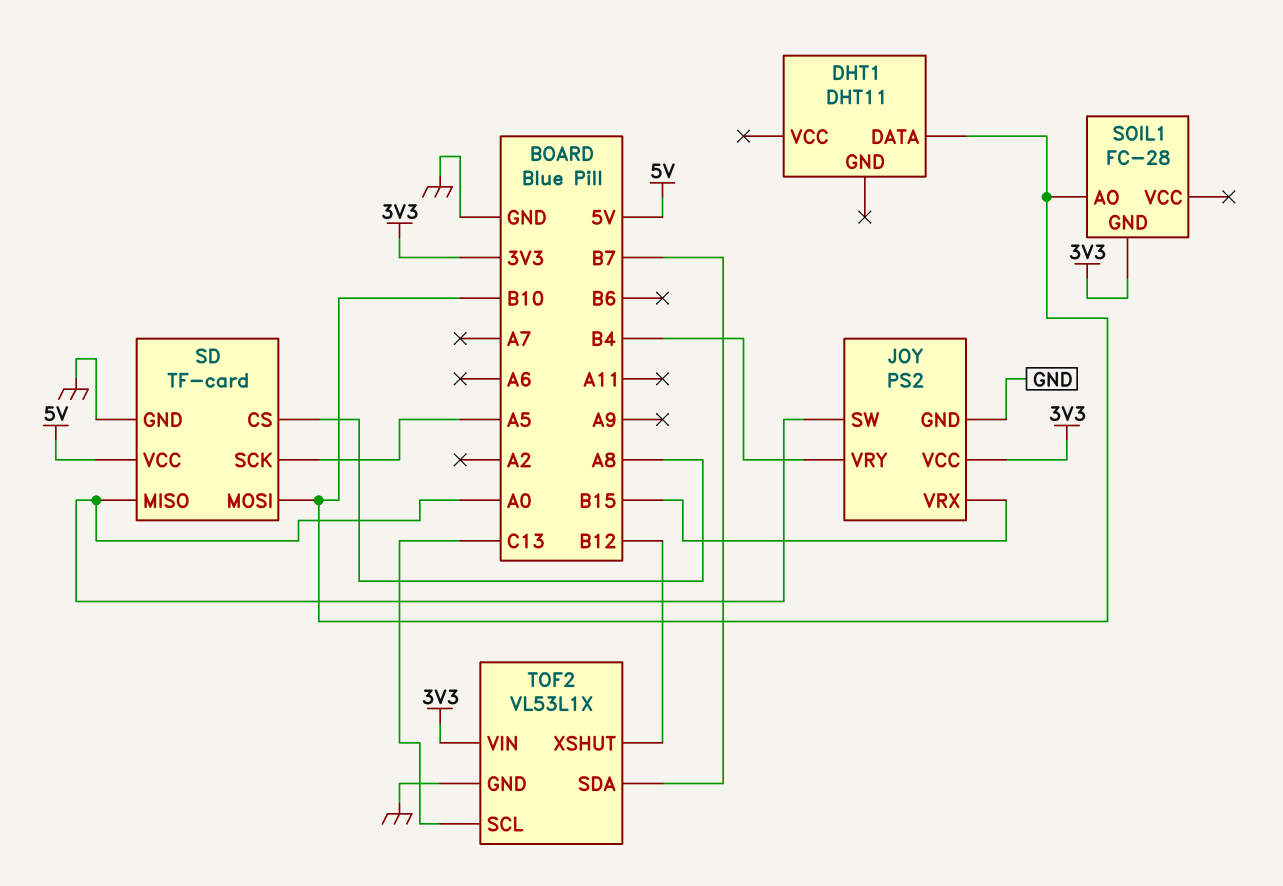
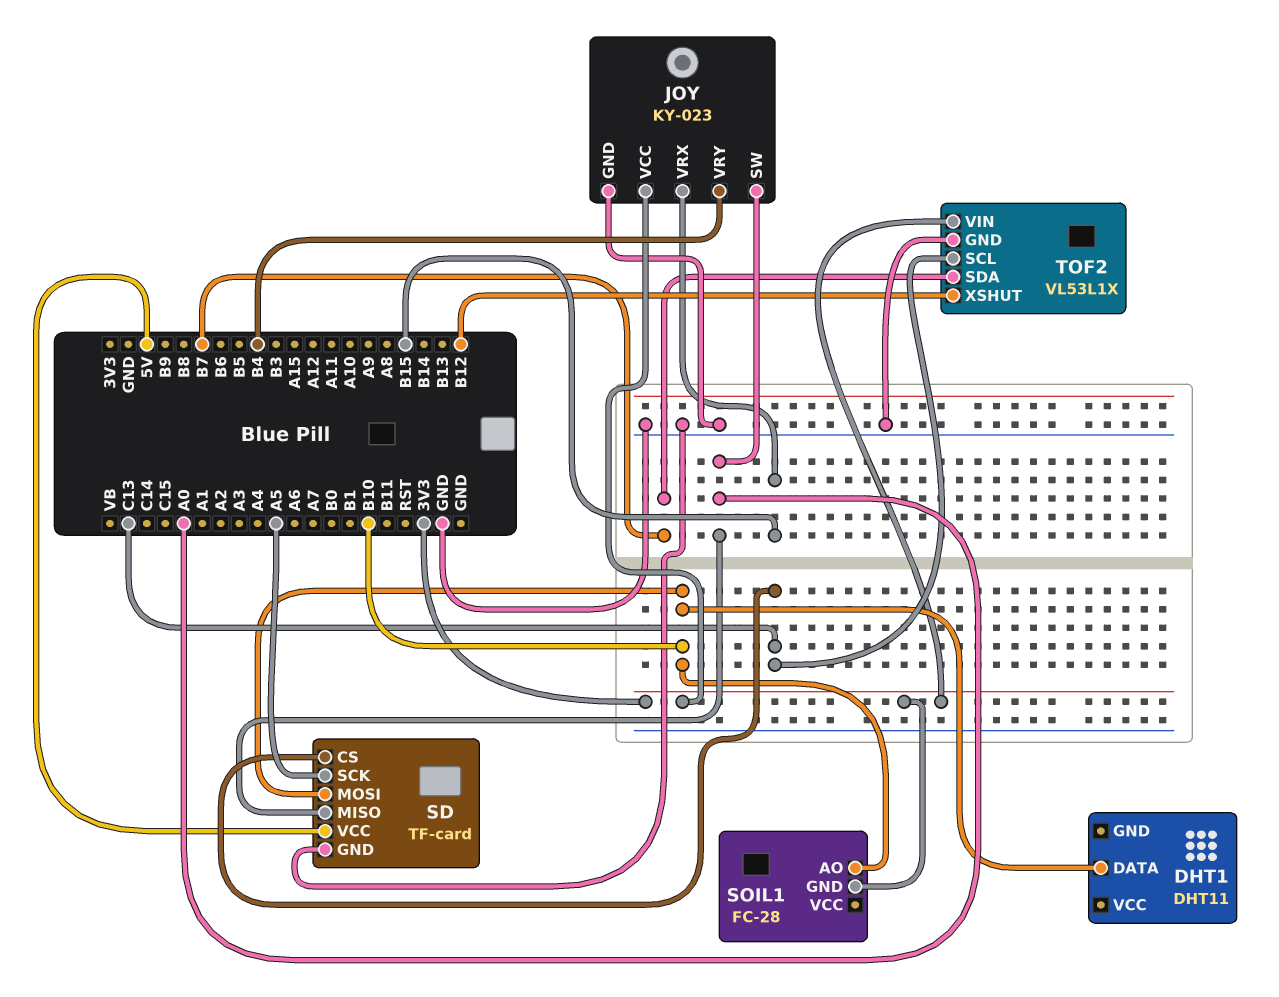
JOY: PS2 -> KY-023
SD pin CS: A8 -> C13

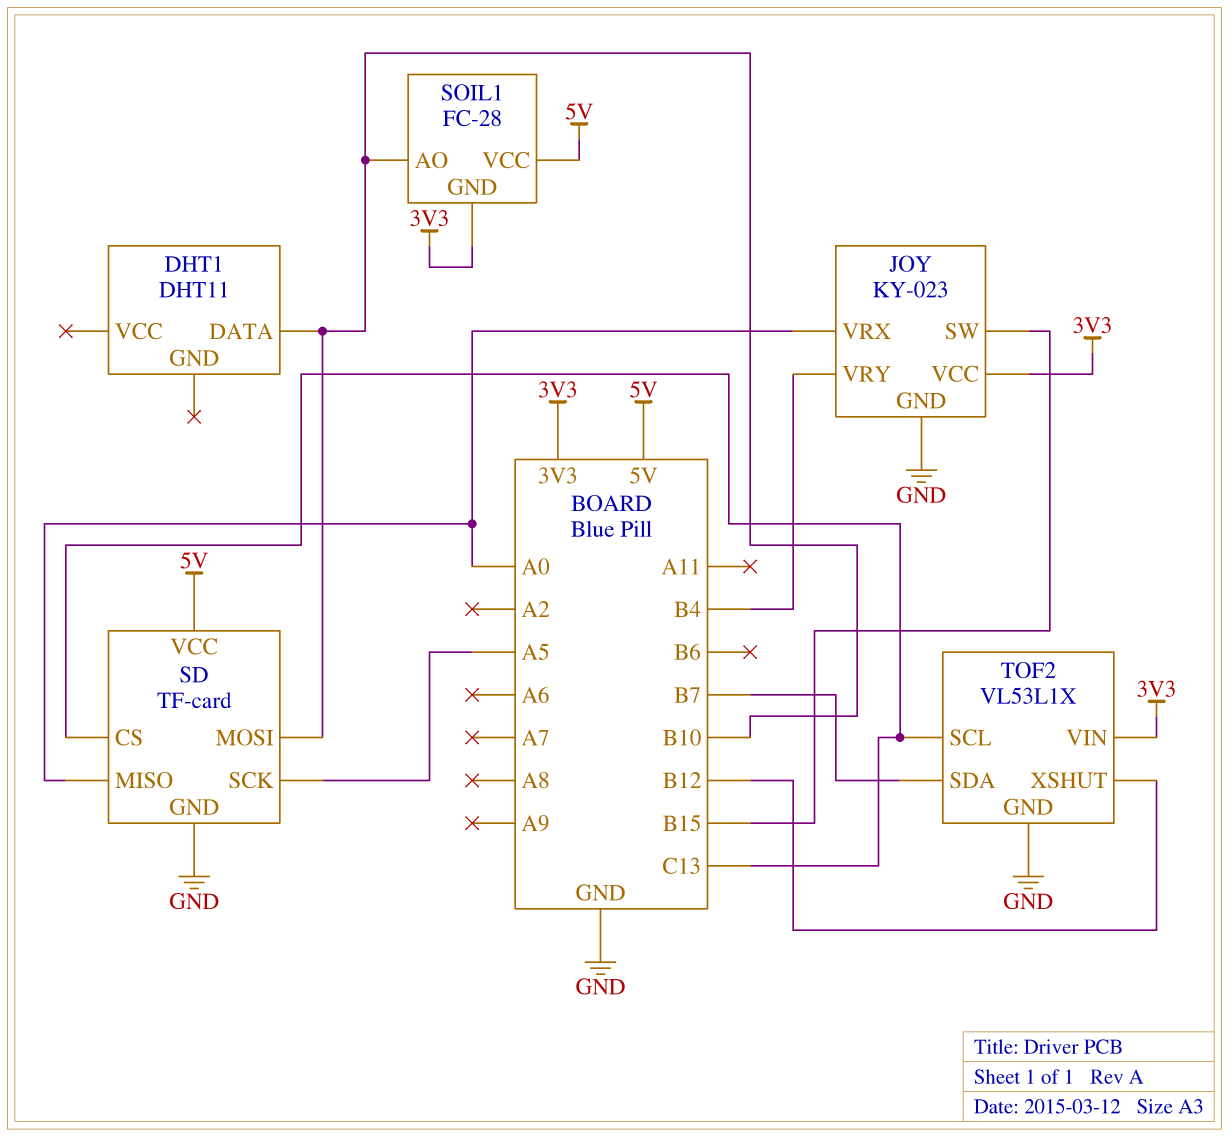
JOY pin SW: A0 -> B15
JOY pin VRX: B15 -> A0
SOIL1 pin VCC: none -> 5V

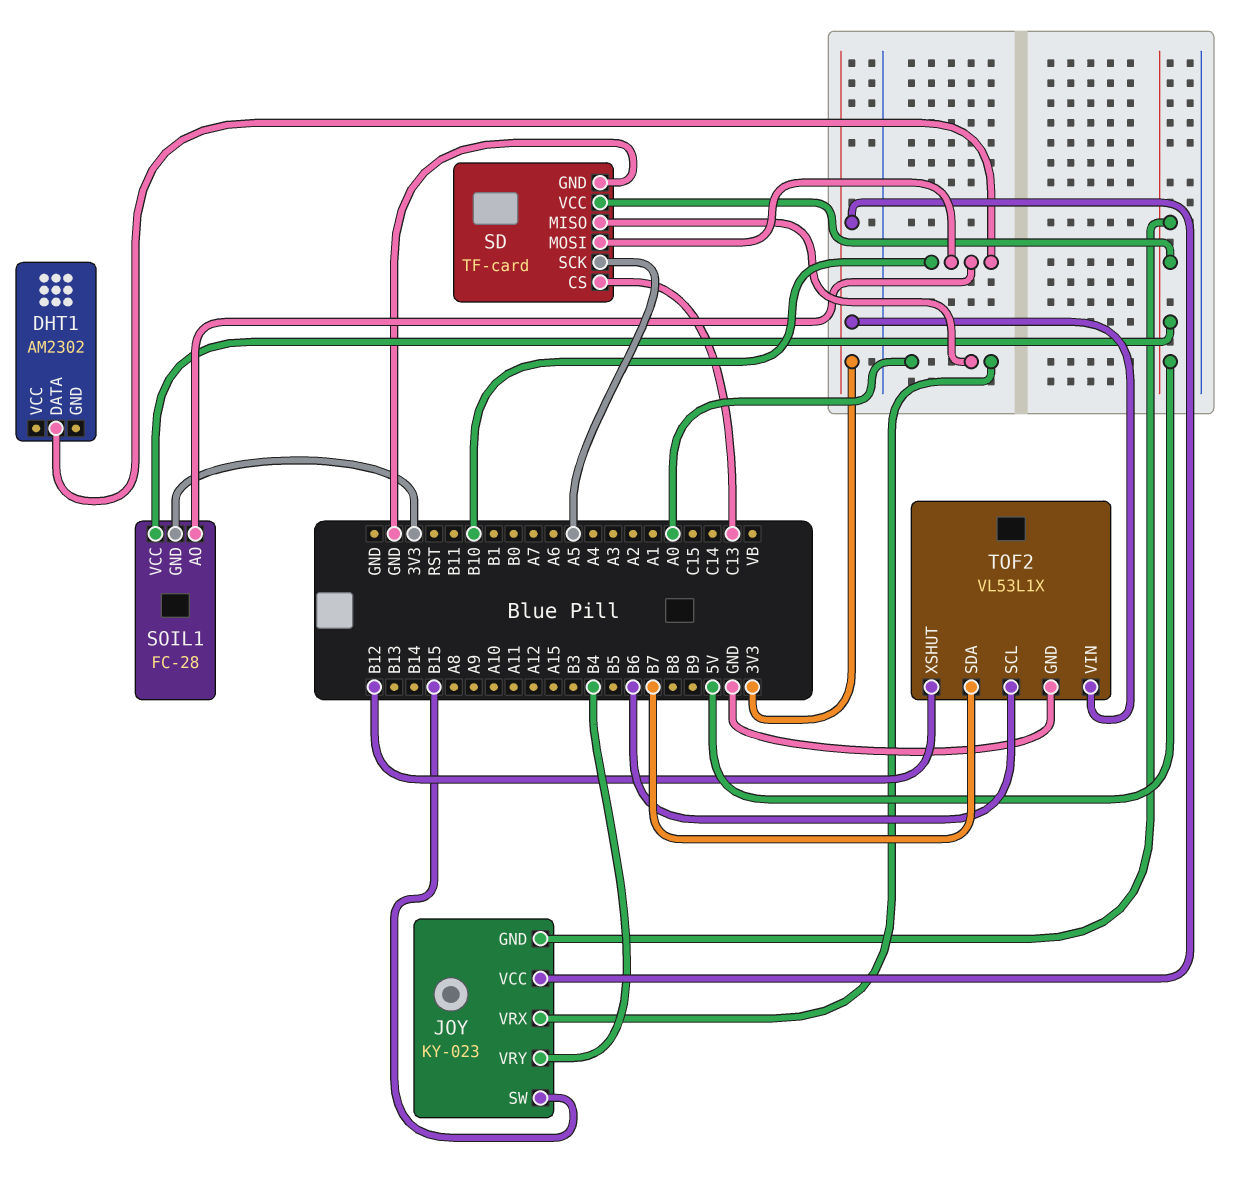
DHT1: DHT11 -> AM2302
JOY pin GND: GND -> 5V
TOF2 pin SCL: C13 -> B6

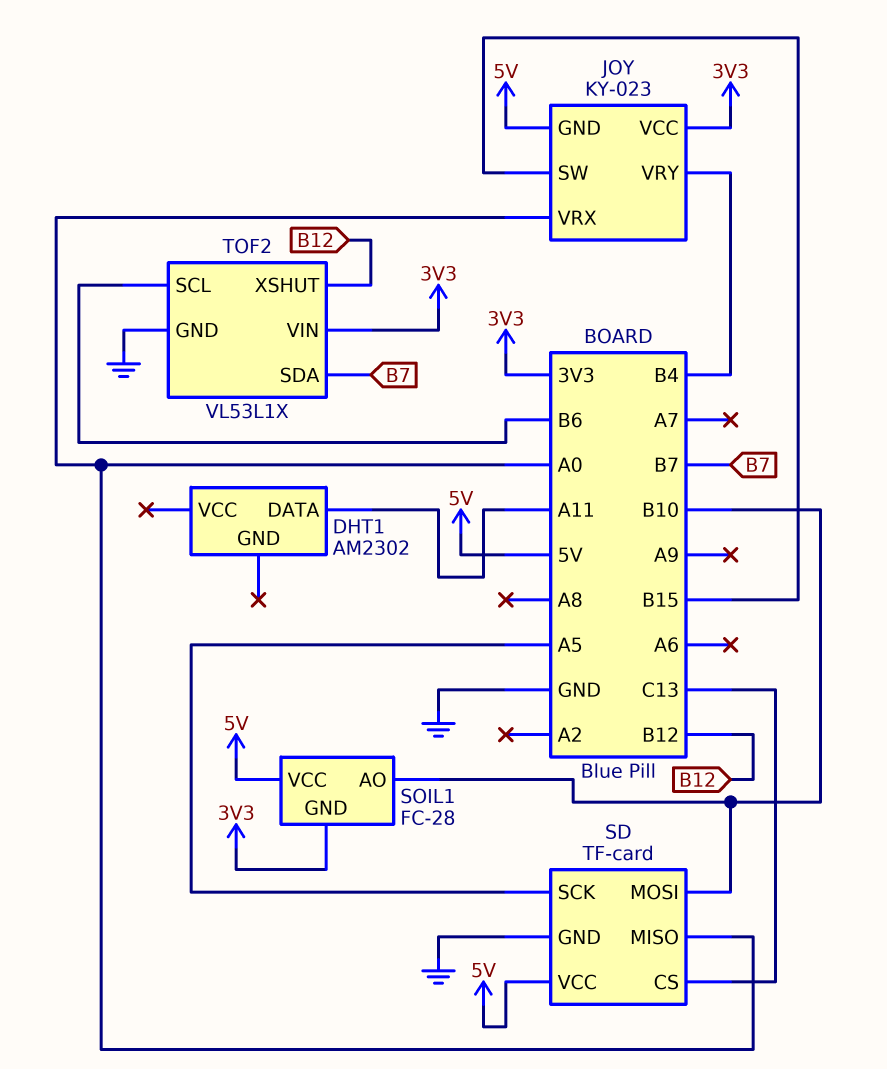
DHT1 pin DATA: B10 -> A11

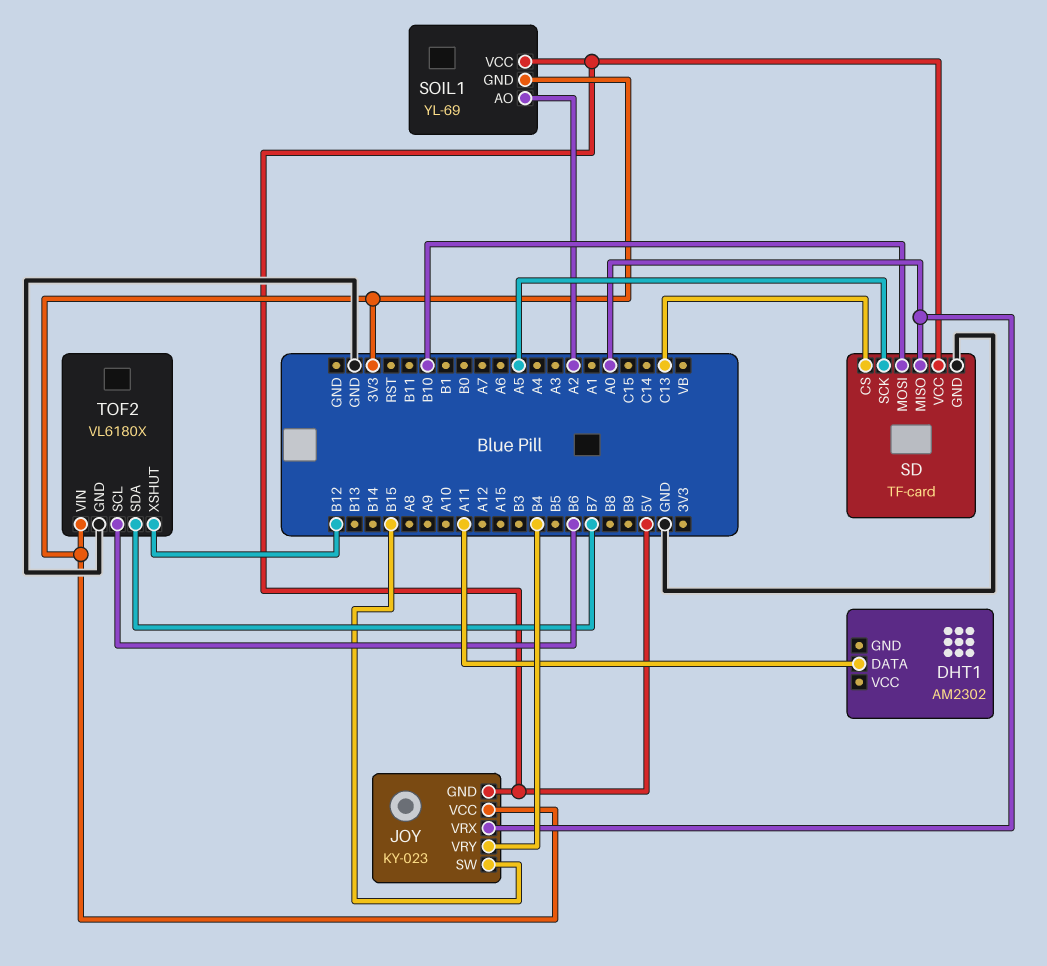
SOIL1: FC-28 -> YL-69
SOIL1 pin AO: B10 -> A2
TOF2: VL53L1X -> VL6180X

